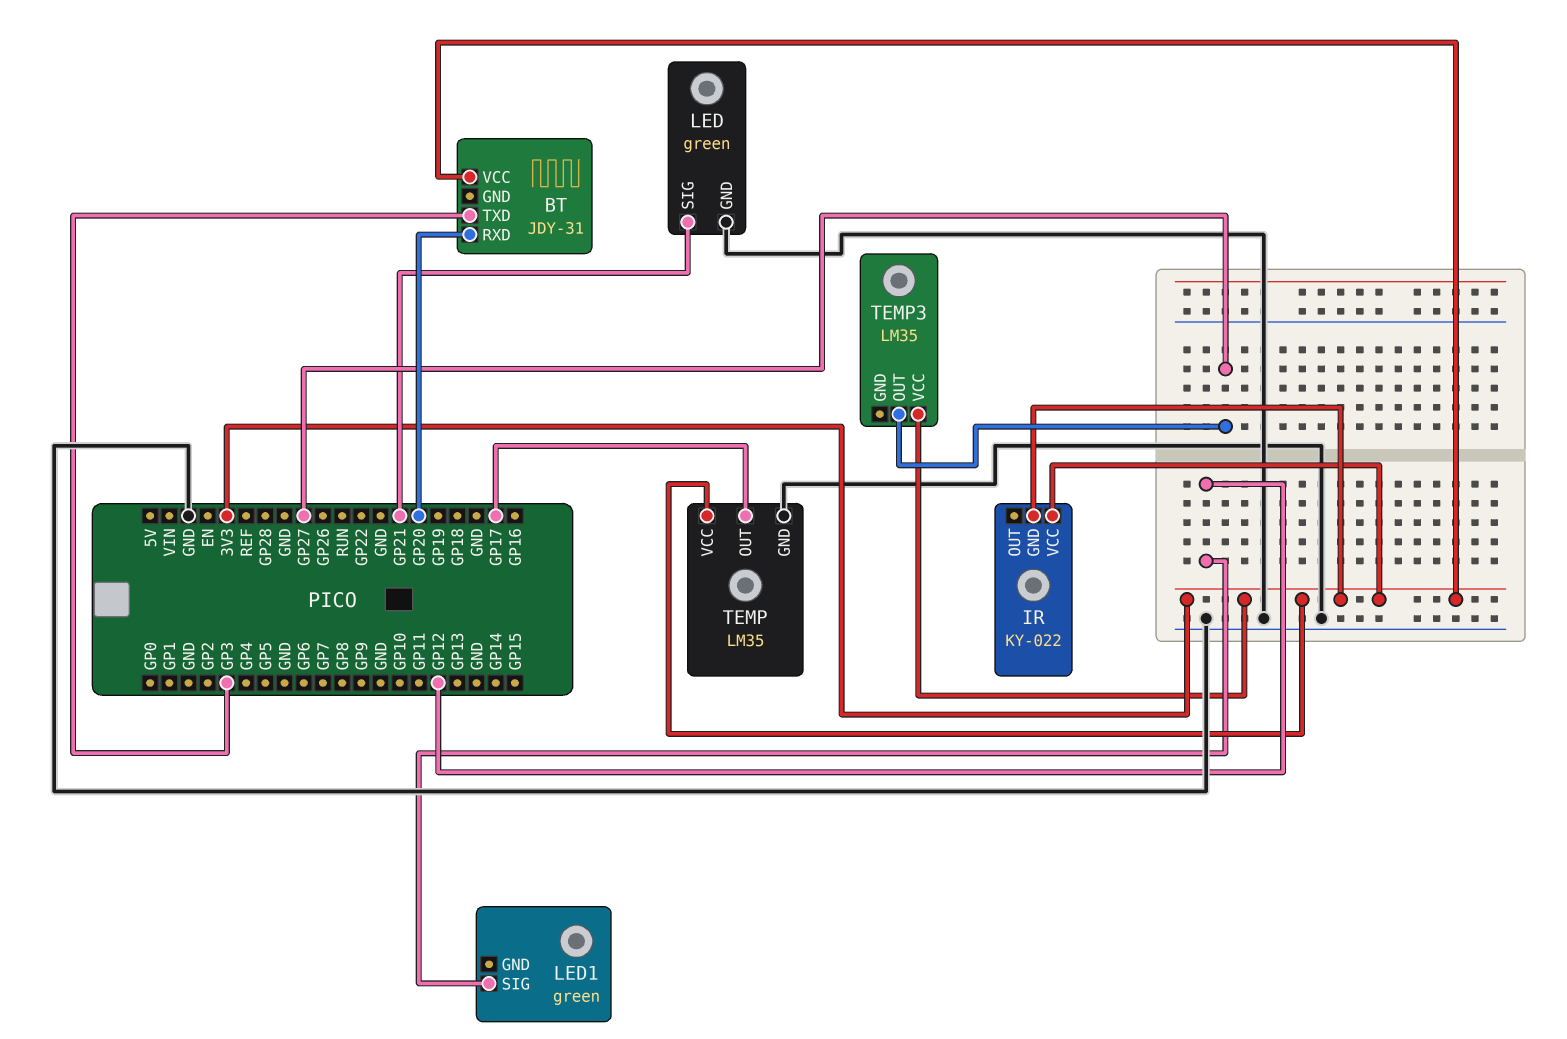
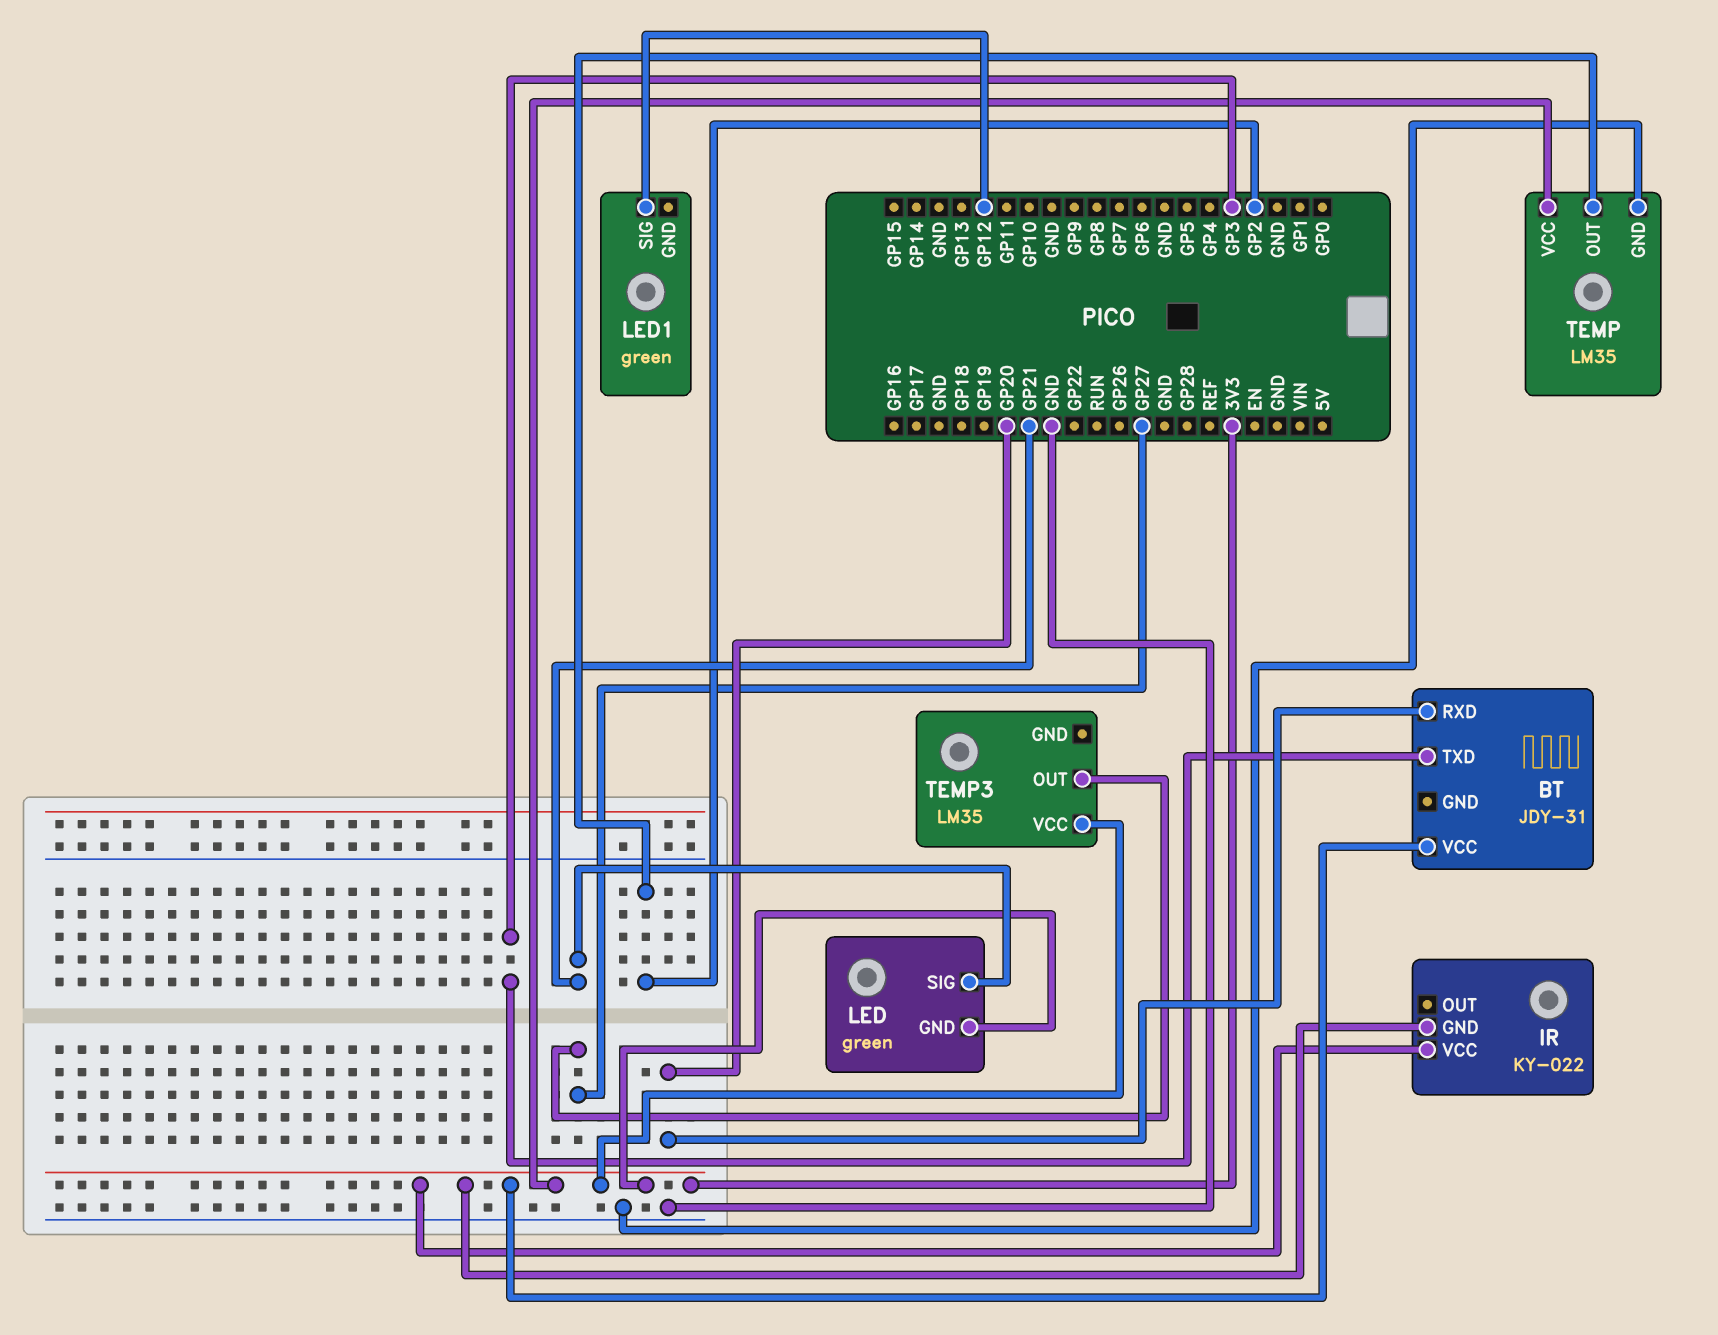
LED pin GND: GND -> 3V3
TEMP pin OUT: GP17 -> GP2

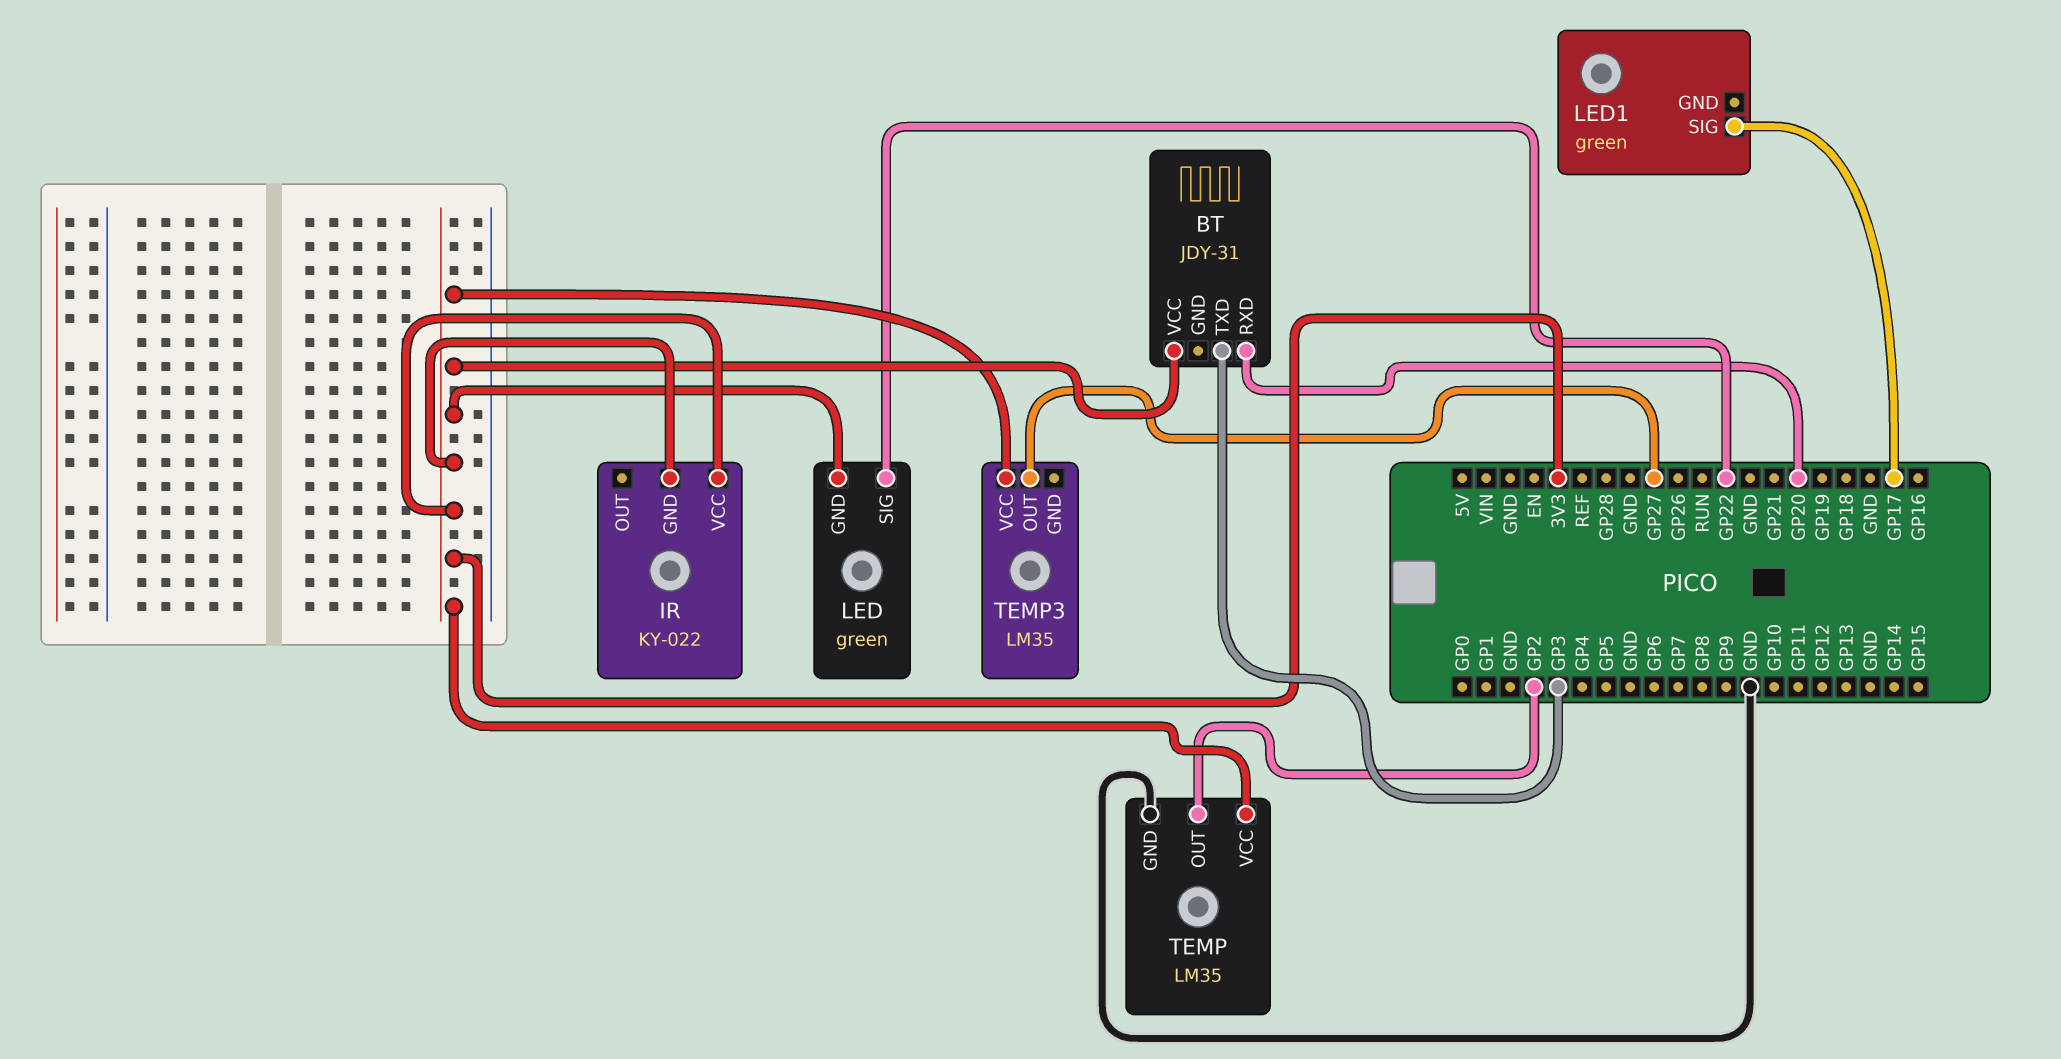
LED pin SIG: GP21 -> GP22
LED1 pin SIG: GP12 -> GP17

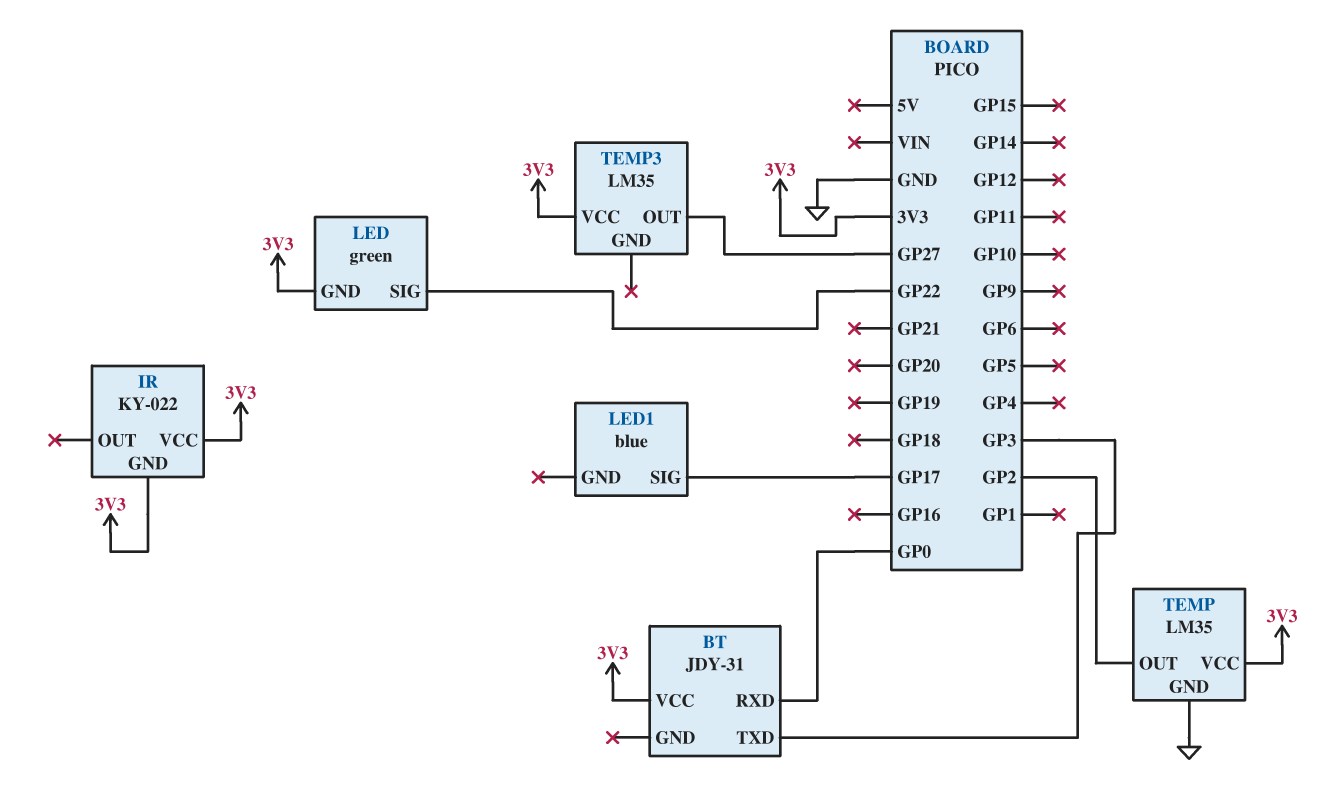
BT pin RXD: GP20 -> GP0
LED1: green -> blue

